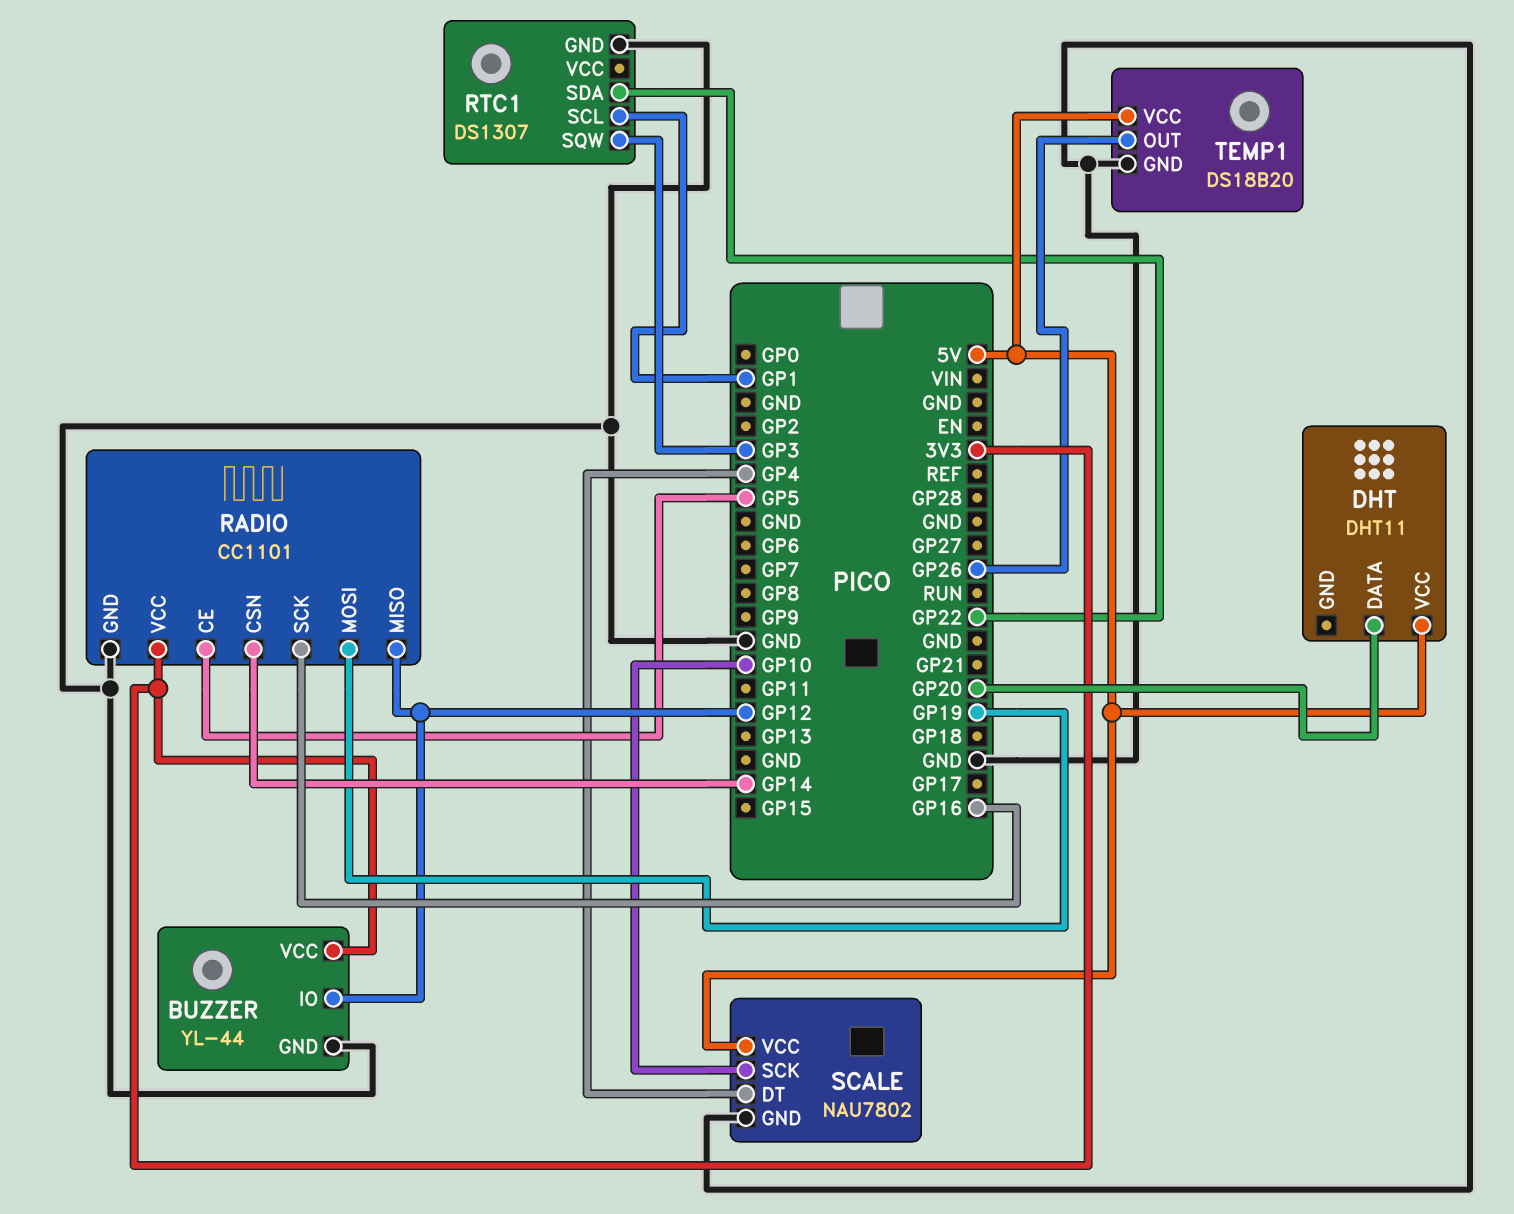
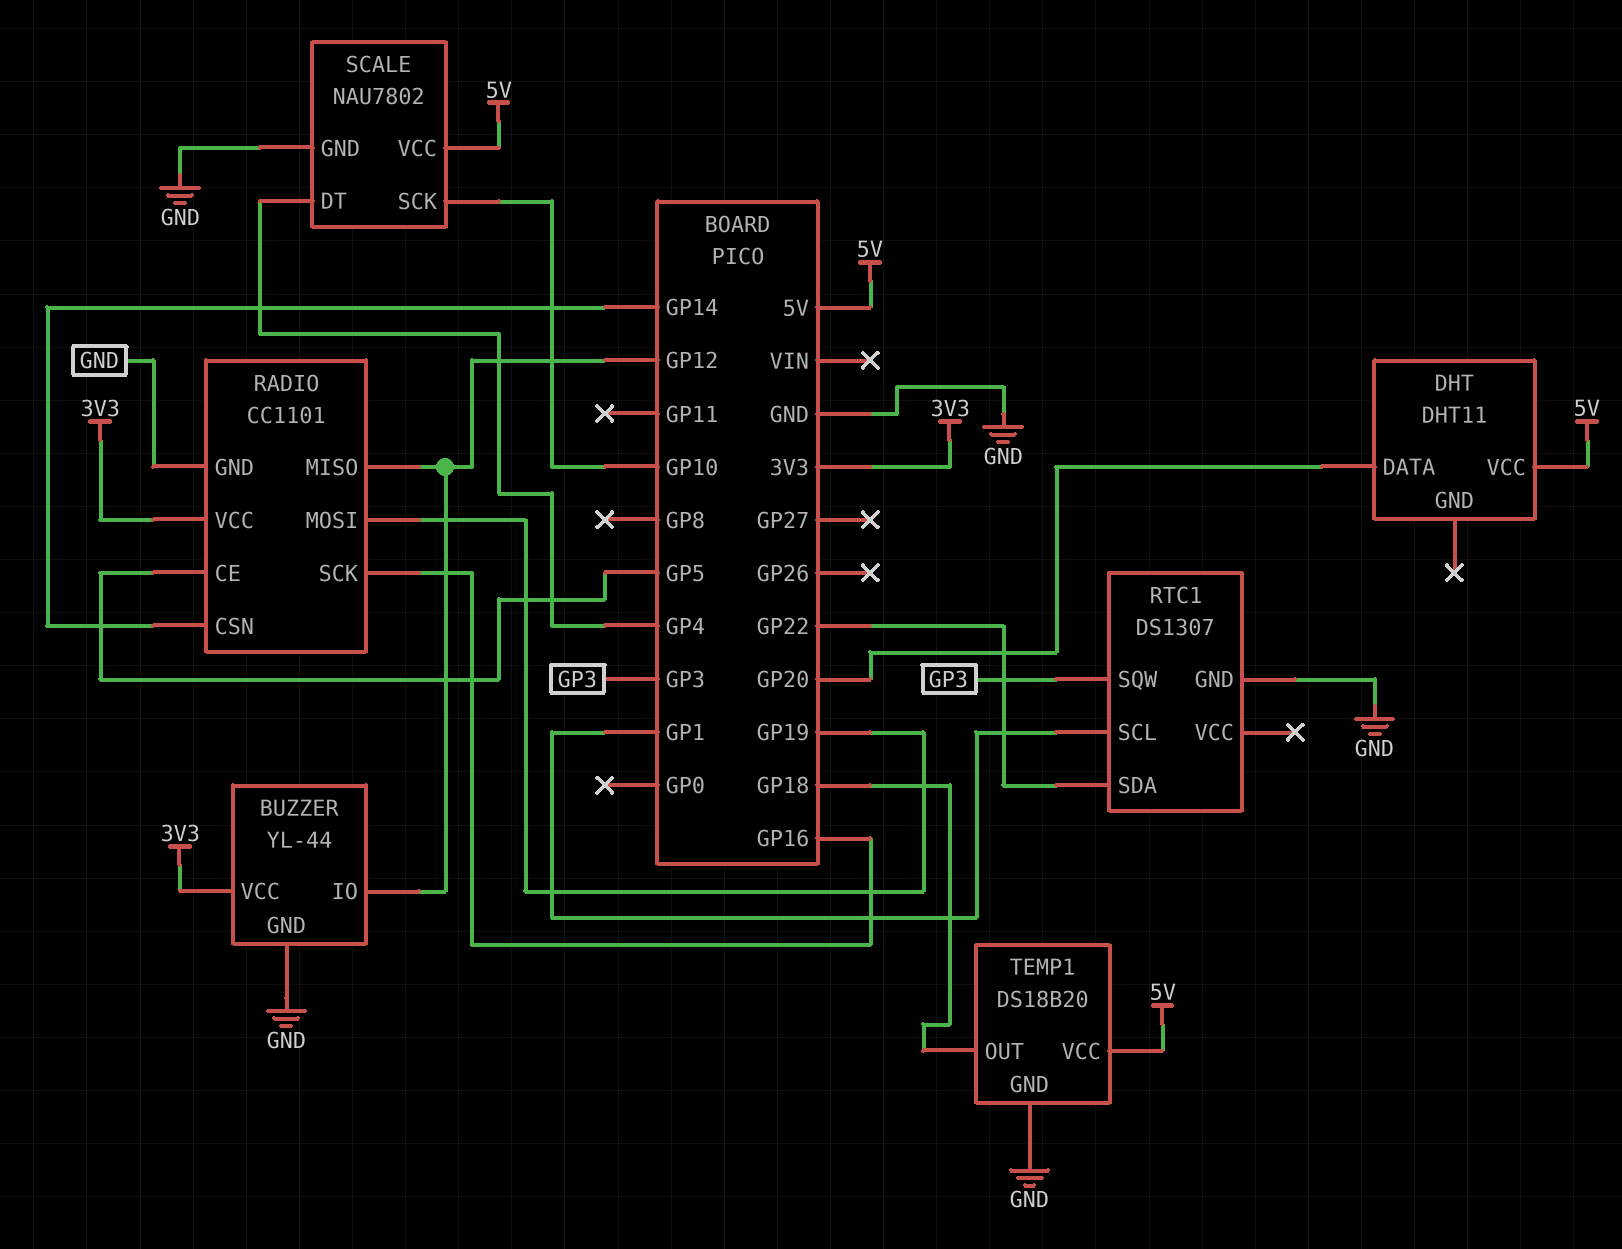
TEMP1 pin OUT: GP26 -> GP18

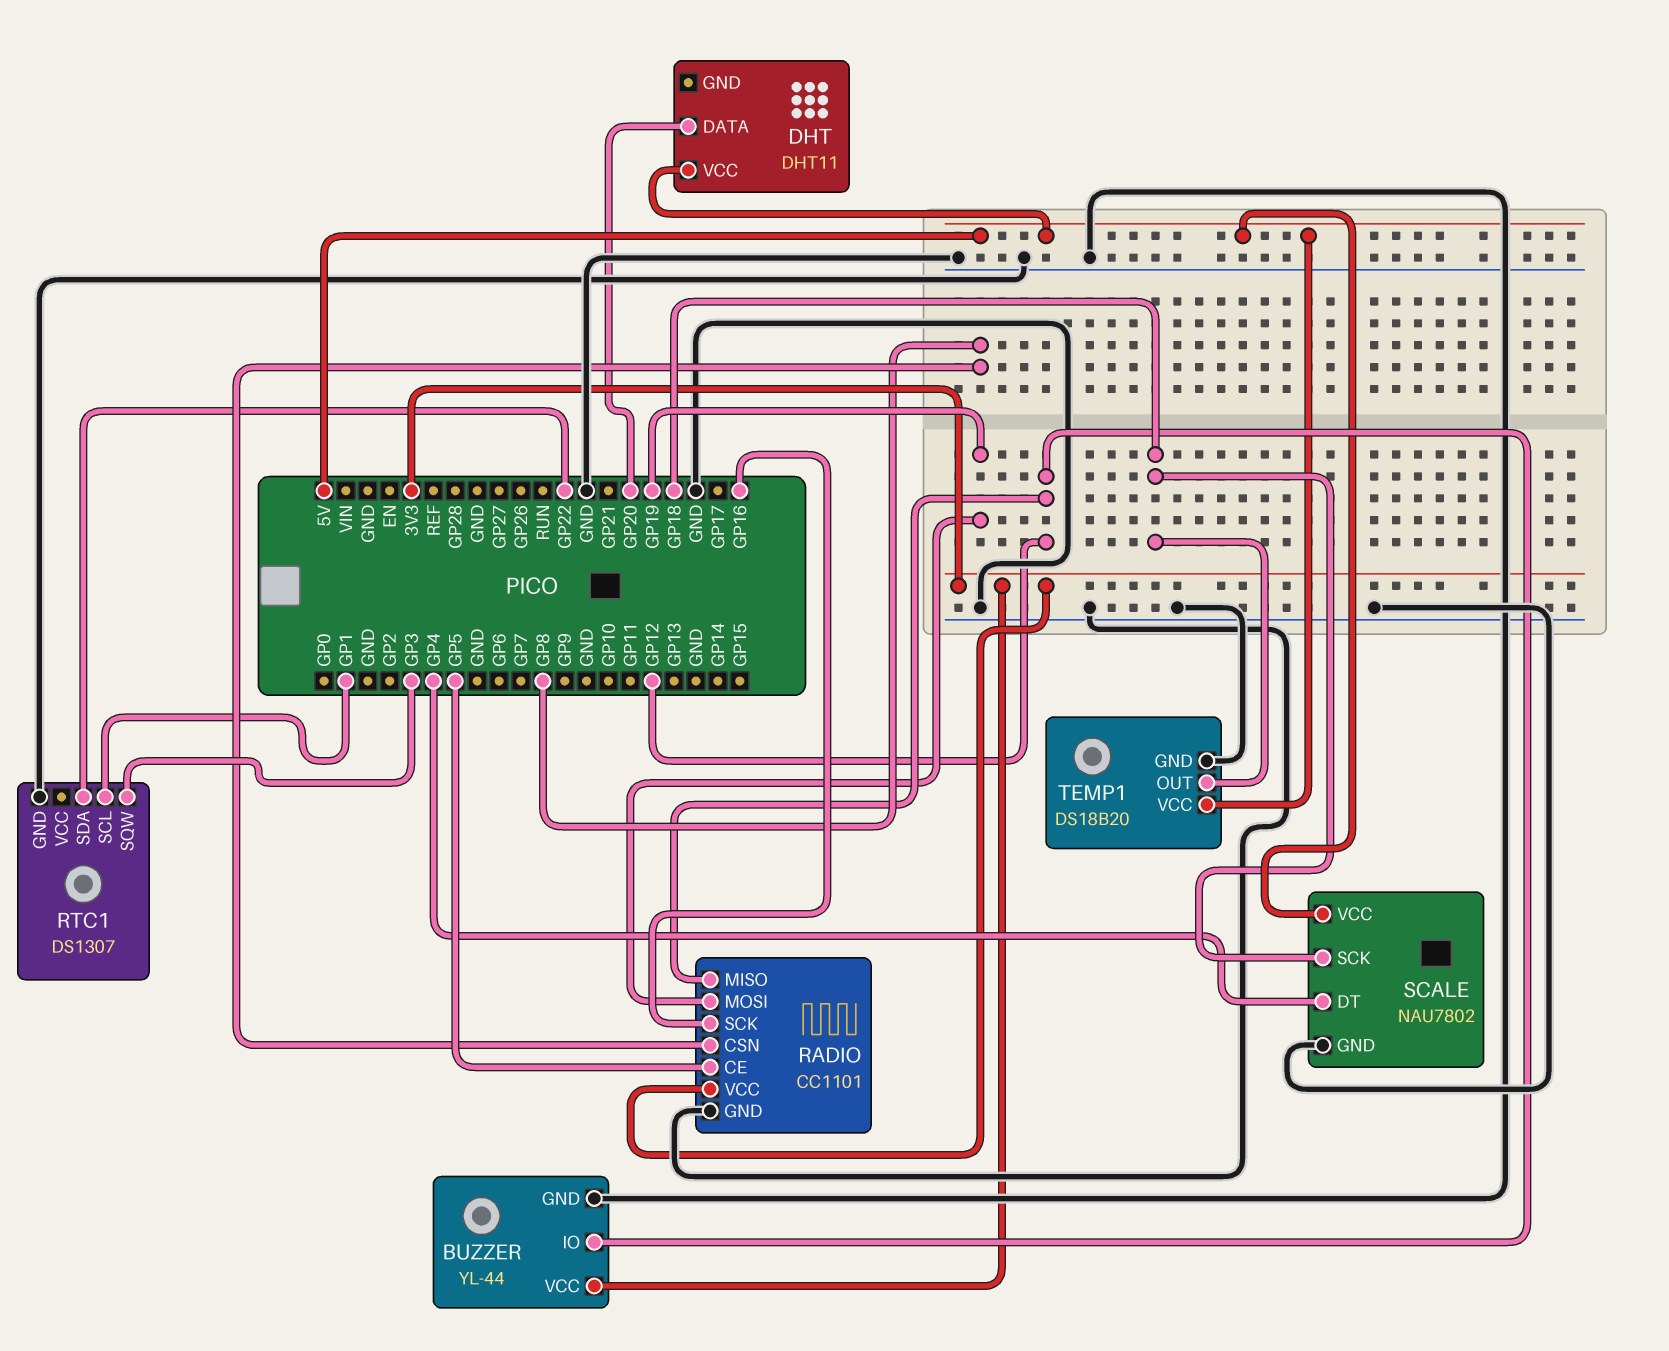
RADIO pin CSN: GP14 -> GP8
SCALE pin SCK: GP10 -> GP18

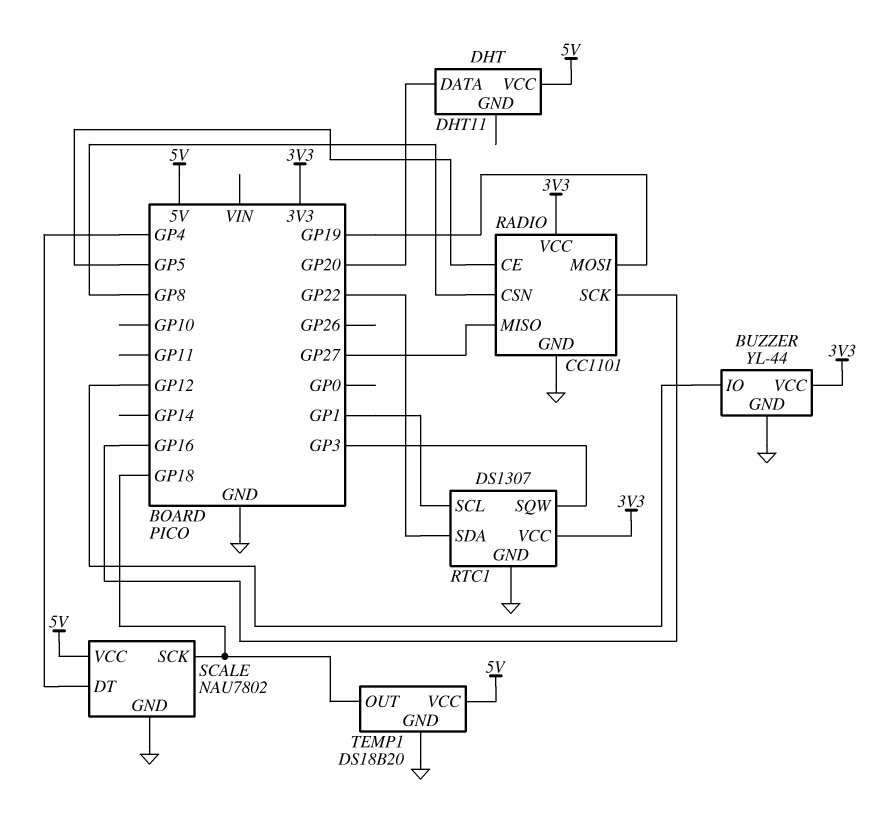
RADIO pin MISO: GP12 -> GP27
RTC1 pin VCC: none -> 3V3

